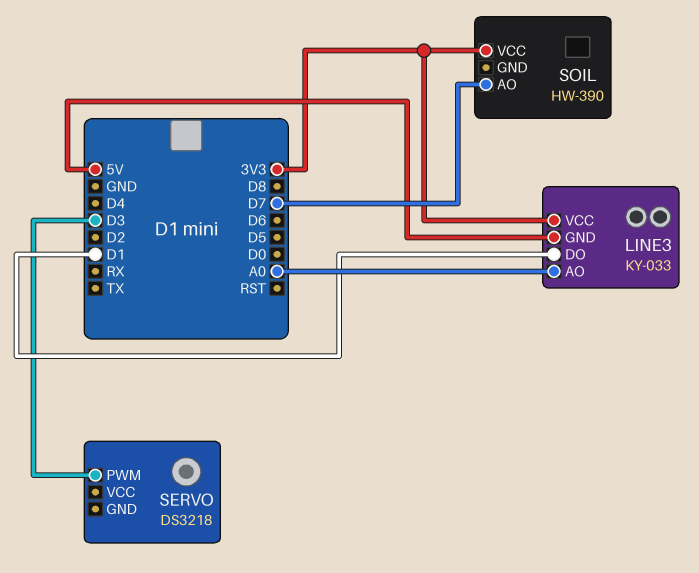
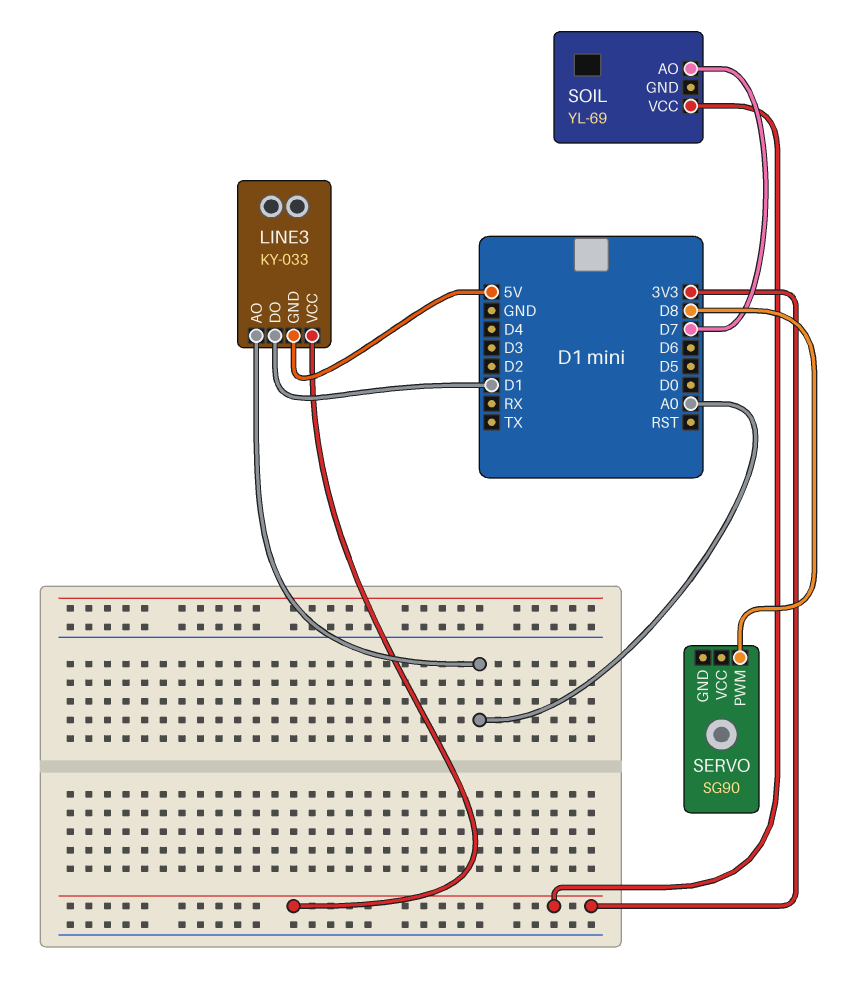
SERVO: DS3218 -> SG90
SERVO pin PWM: D3 -> D8
SOIL: HW-390 -> YL-69

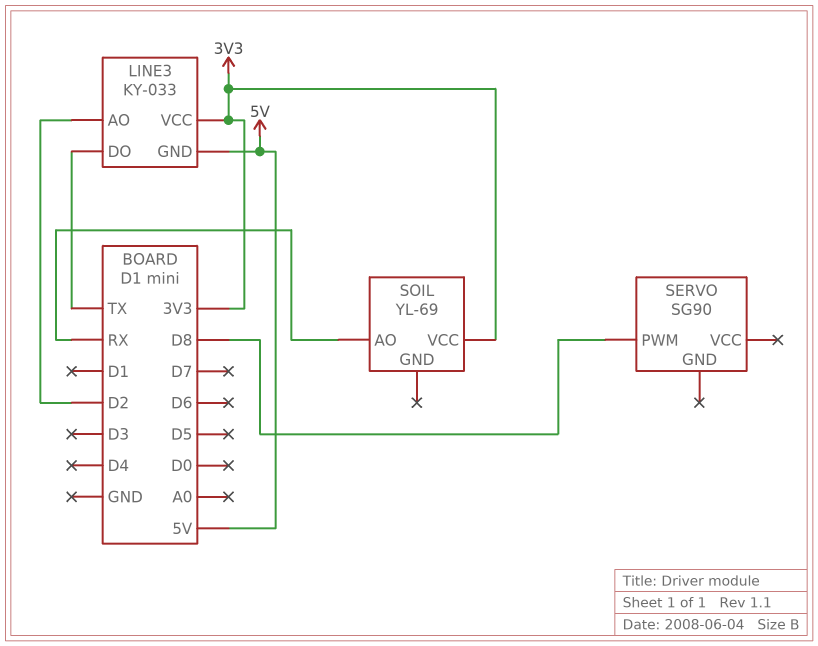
LINE3 pin AO: A0 -> D2
LINE3 pin DO: D1 -> TX
SOIL pin AO: D7 -> RX

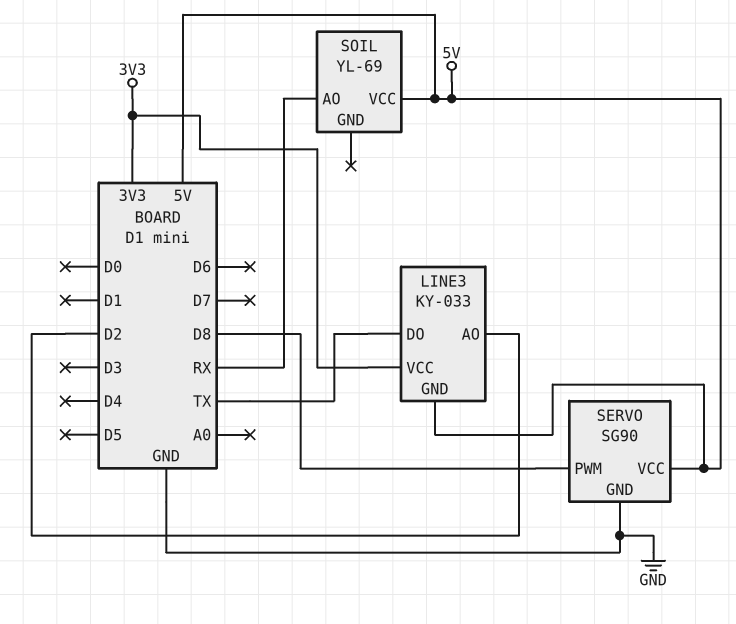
SERVO pin GND: none -> GND
SERVO pin VCC: none -> 5V
SOIL pin VCC: 3V3 -> 5V

